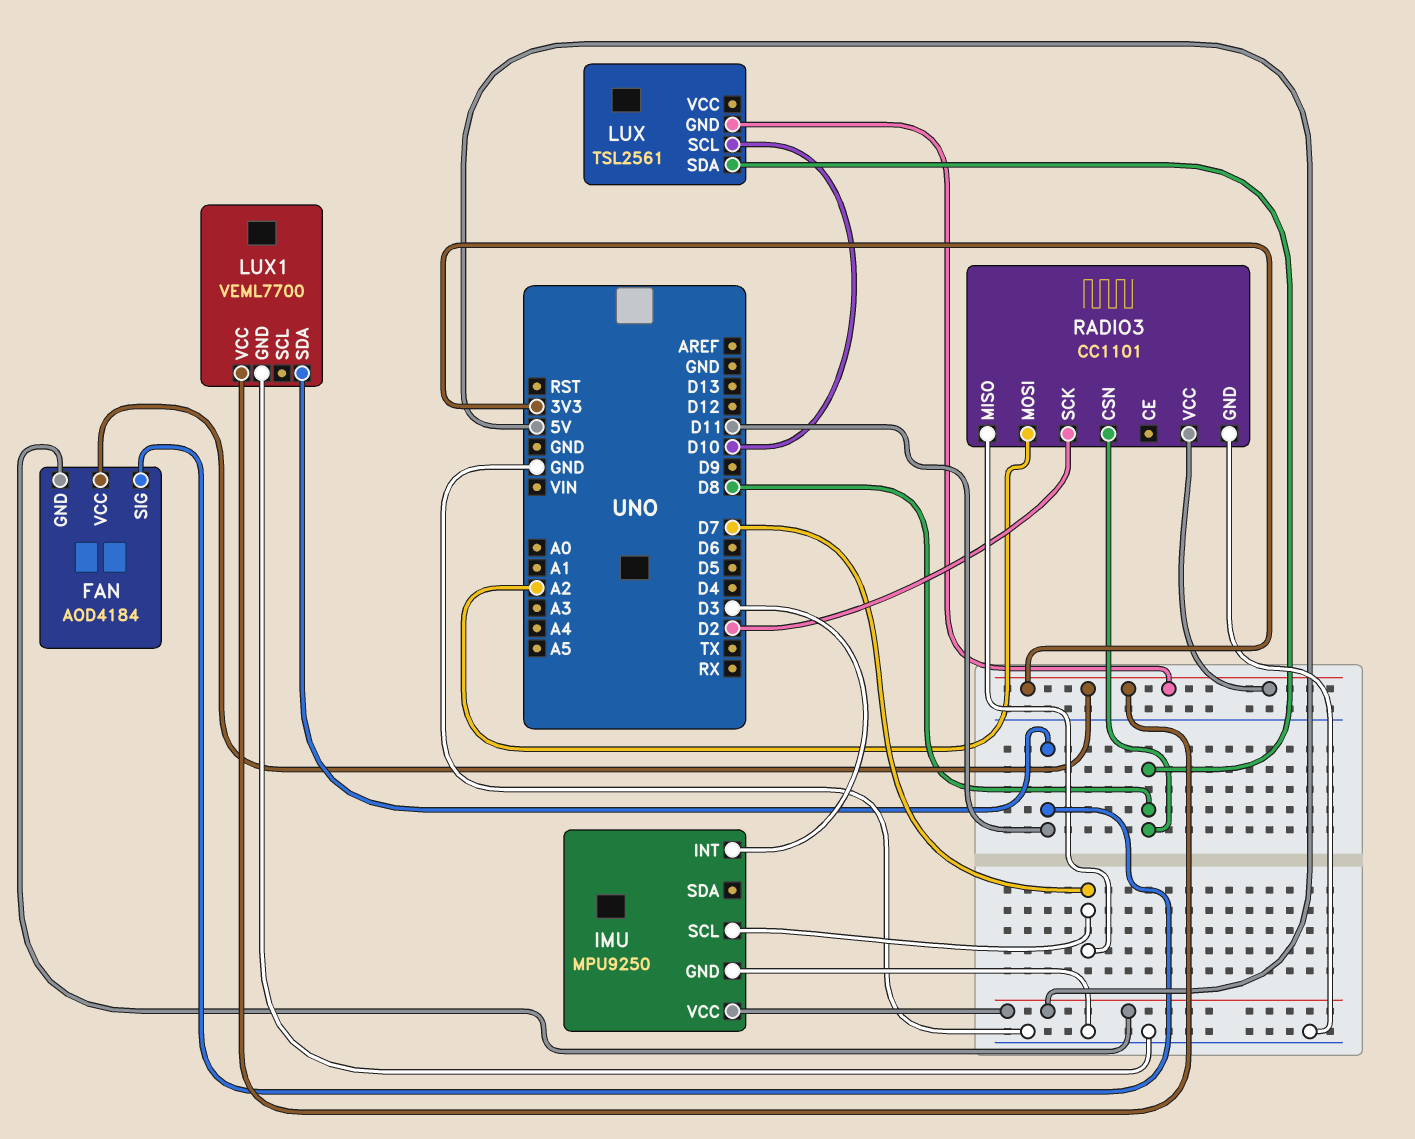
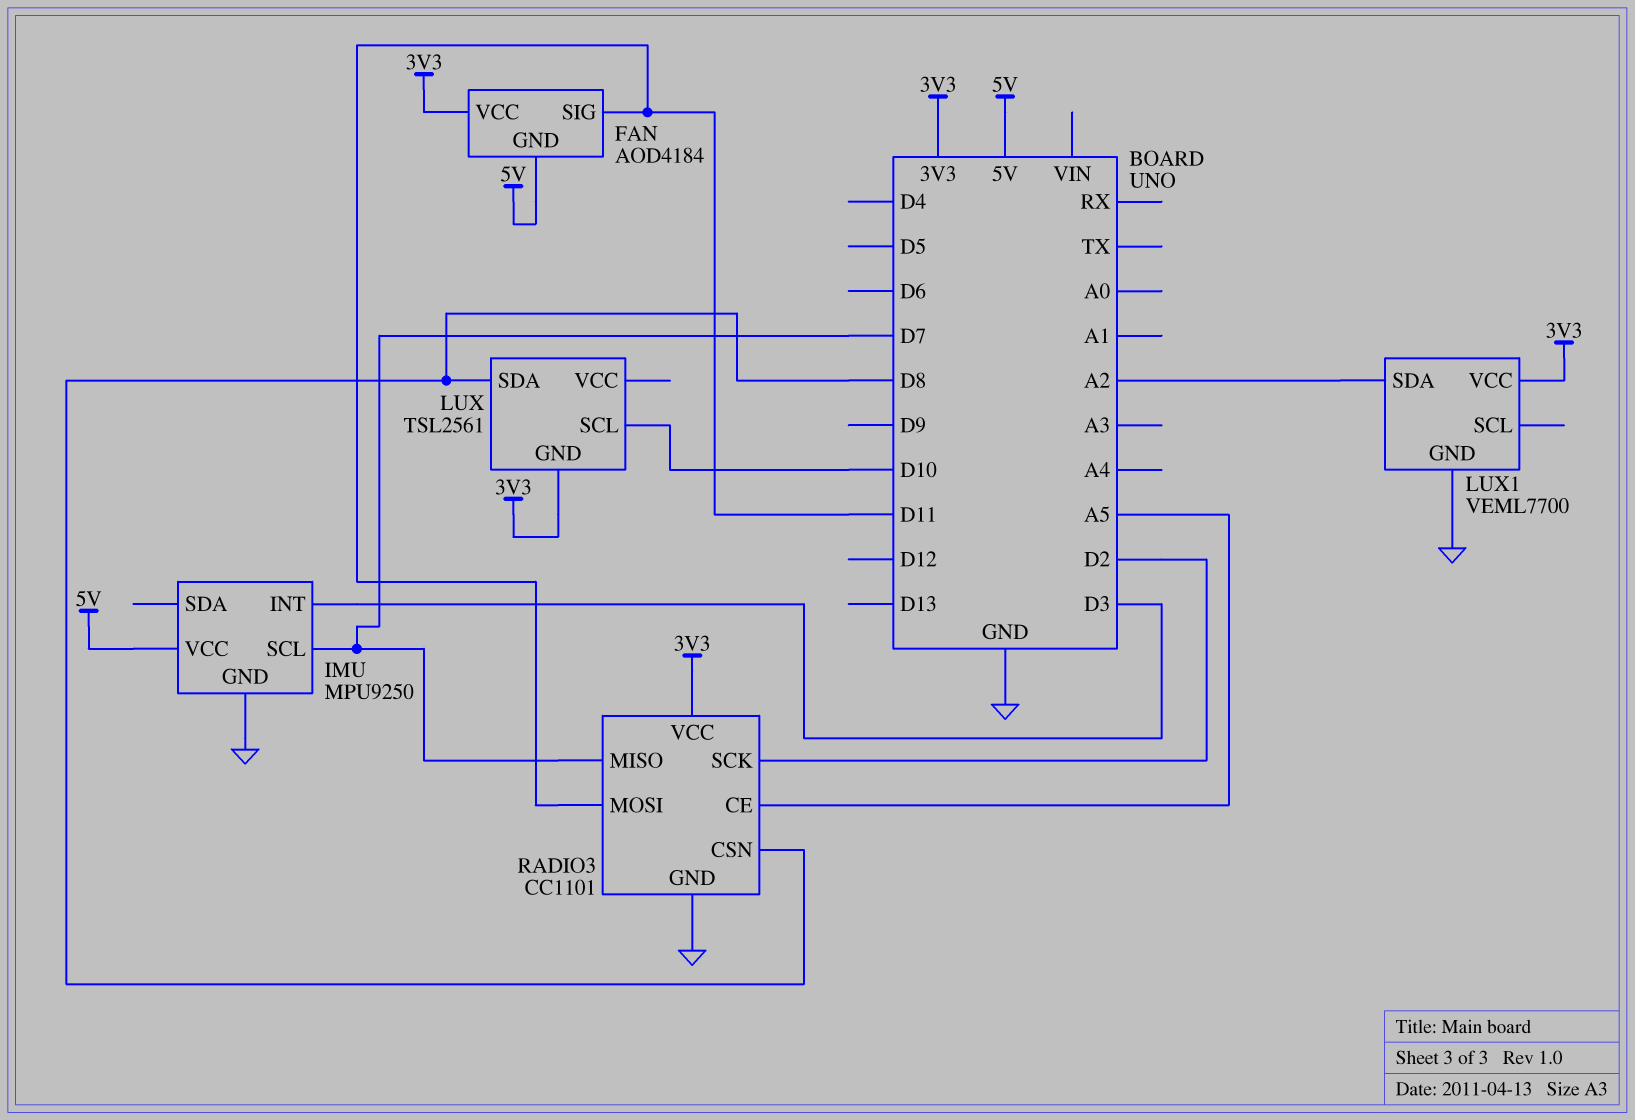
LUX1 pin SDA: D11 -> A2
RADIO3 pin CE: none -> A5
RADIO3 pin MOSI: A2 -> D11

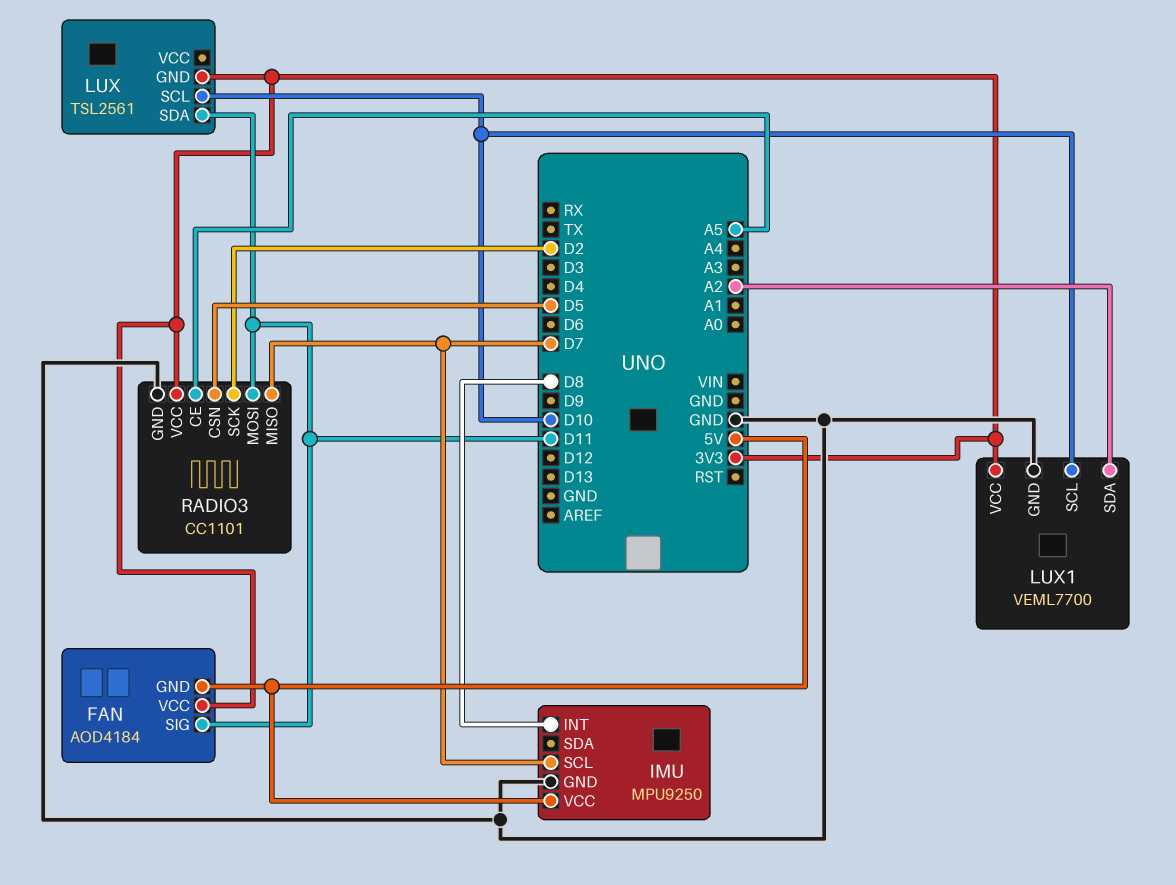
IMU pin INT: D3 -> D8
LUX pin SDA: D8 -> D11
LUX1 pin SCL: none -> D10
RADIO3 pin CSN: D8 -> D5

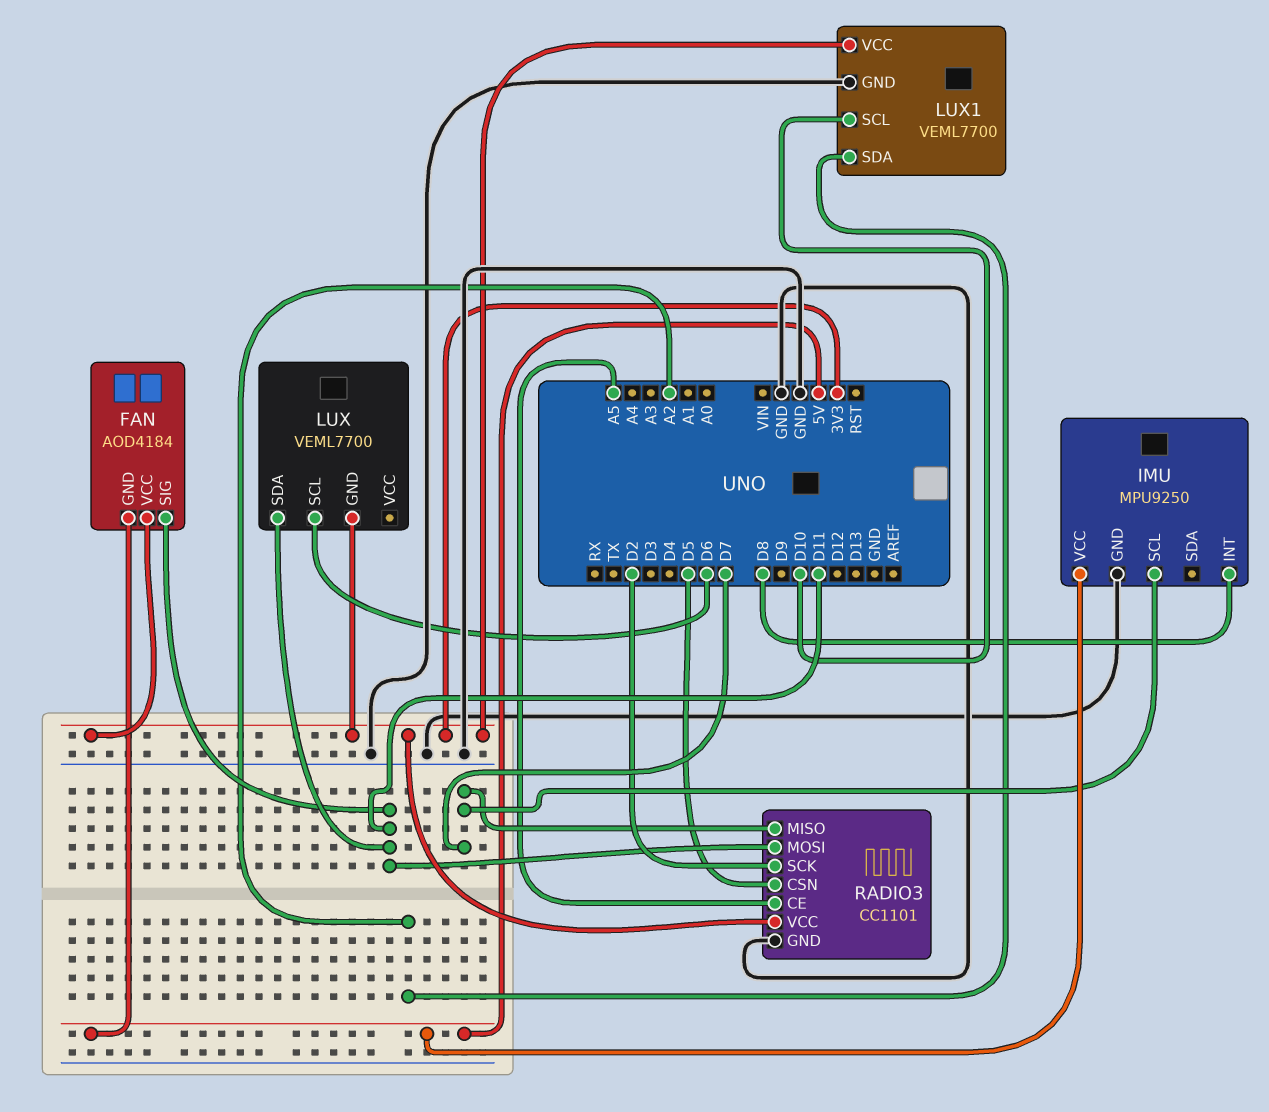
LUX: TSL2561 -> VEML7700
LUX pin SCL: D10 -> D6

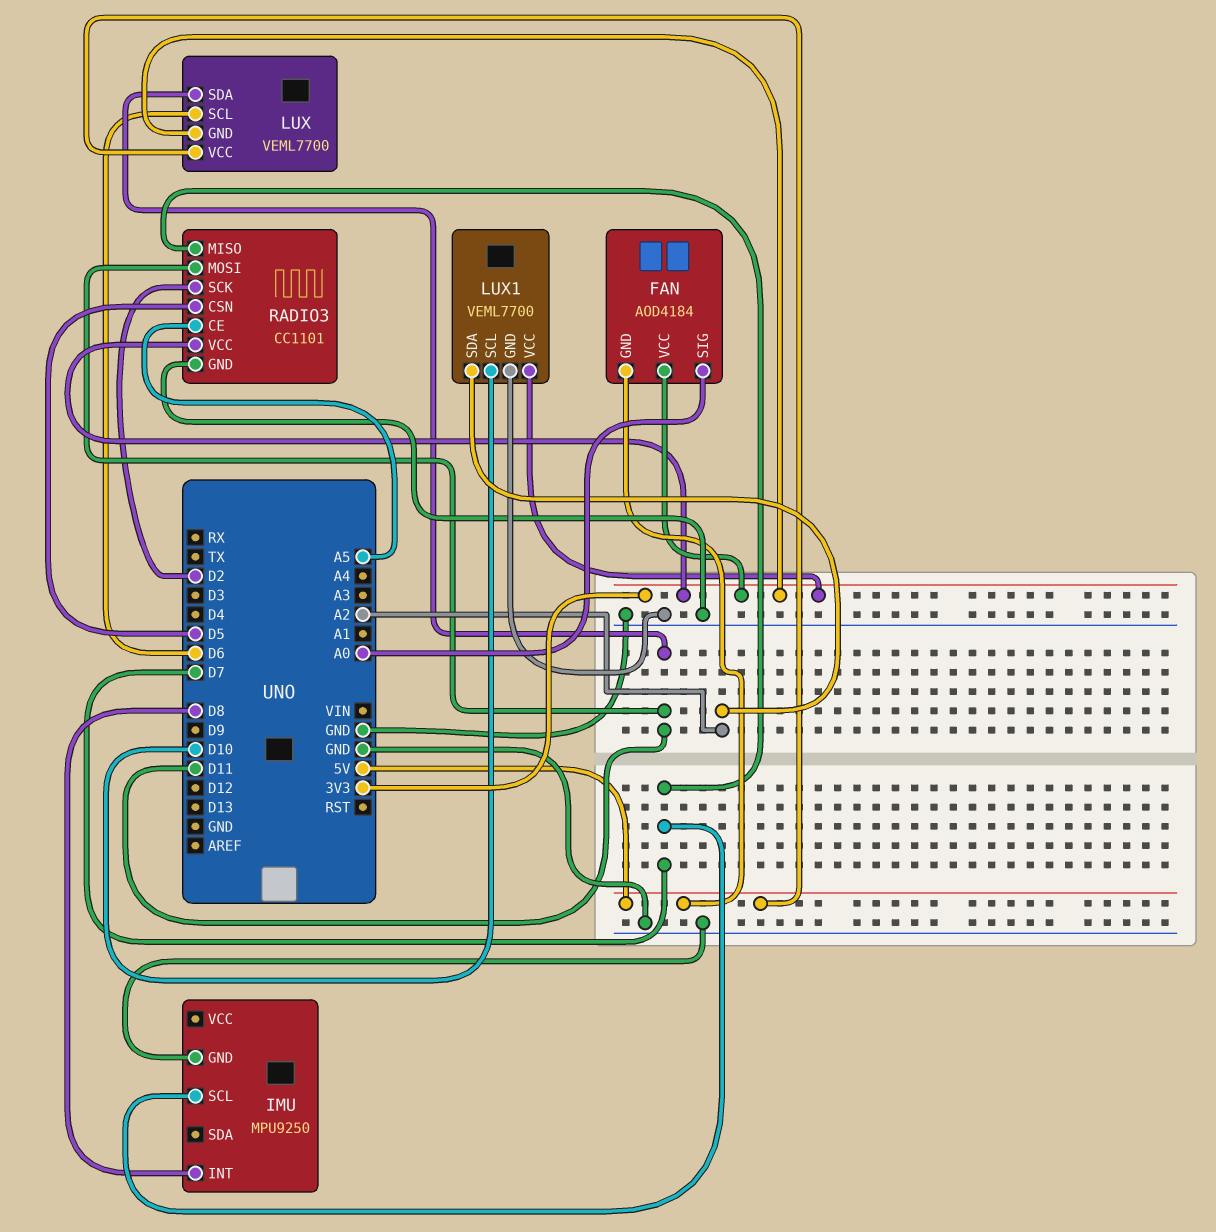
FAN pin SIG: D11 -> A0
IMU pin VCC: 5V -> none
LUX pin VCC: none -> 5V

